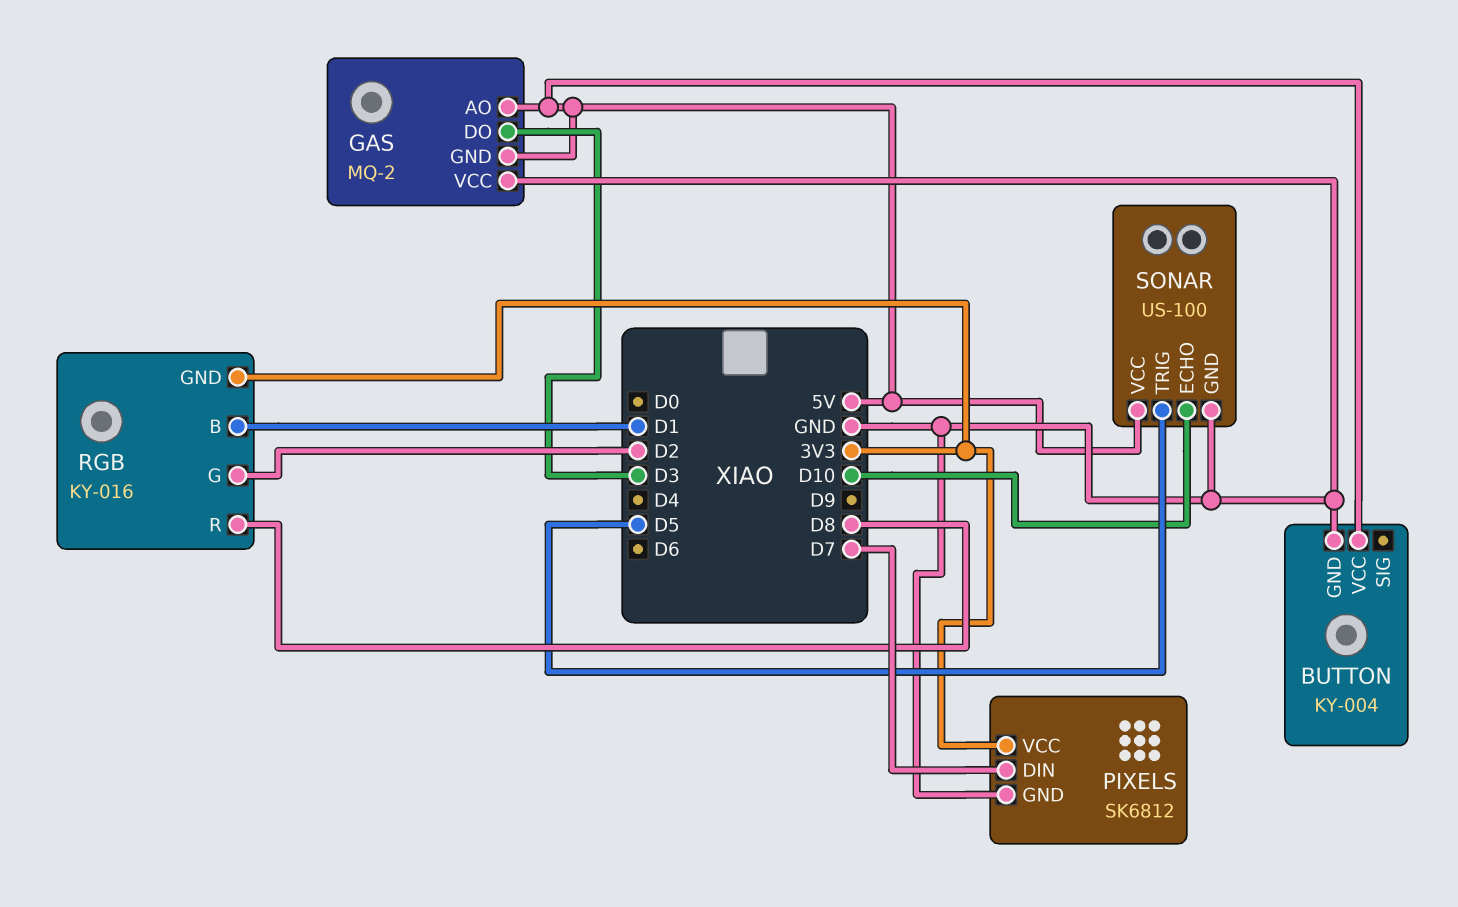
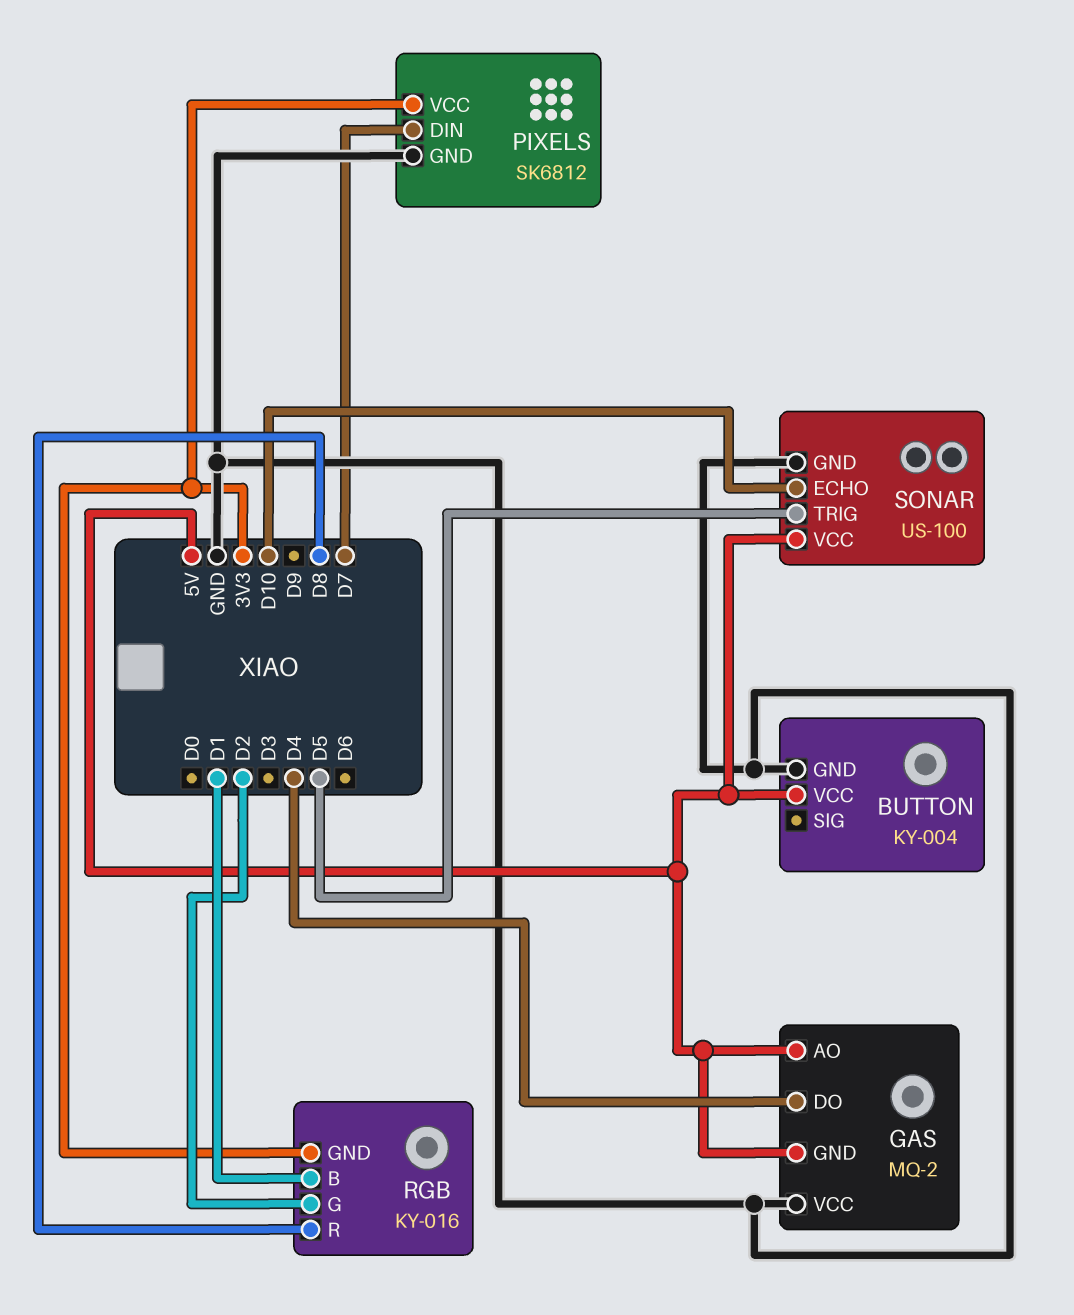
GAS pin DO: D3 -> D4

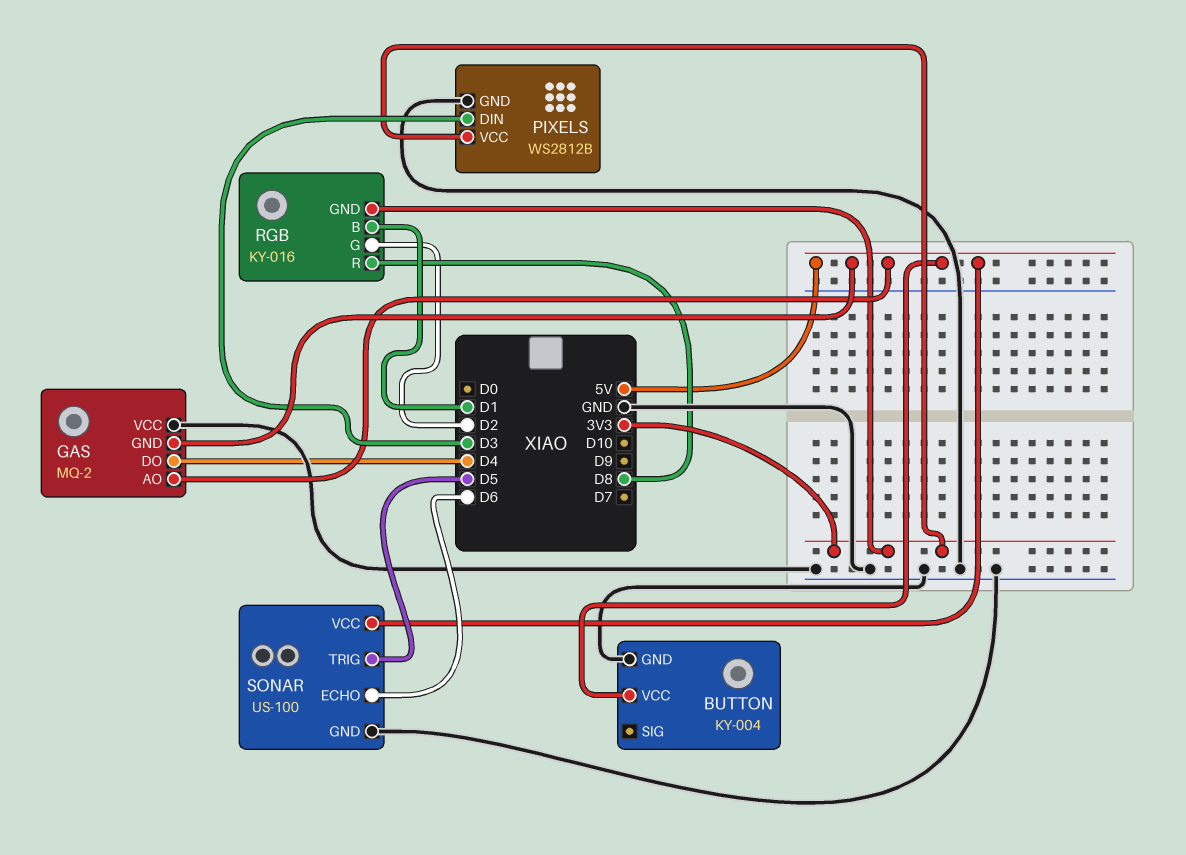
PIXELS: SK6812 -> WS2812B
PIXELS pin DIN: D7 -> D3
SONAR pin ECHO: D10 -> D6

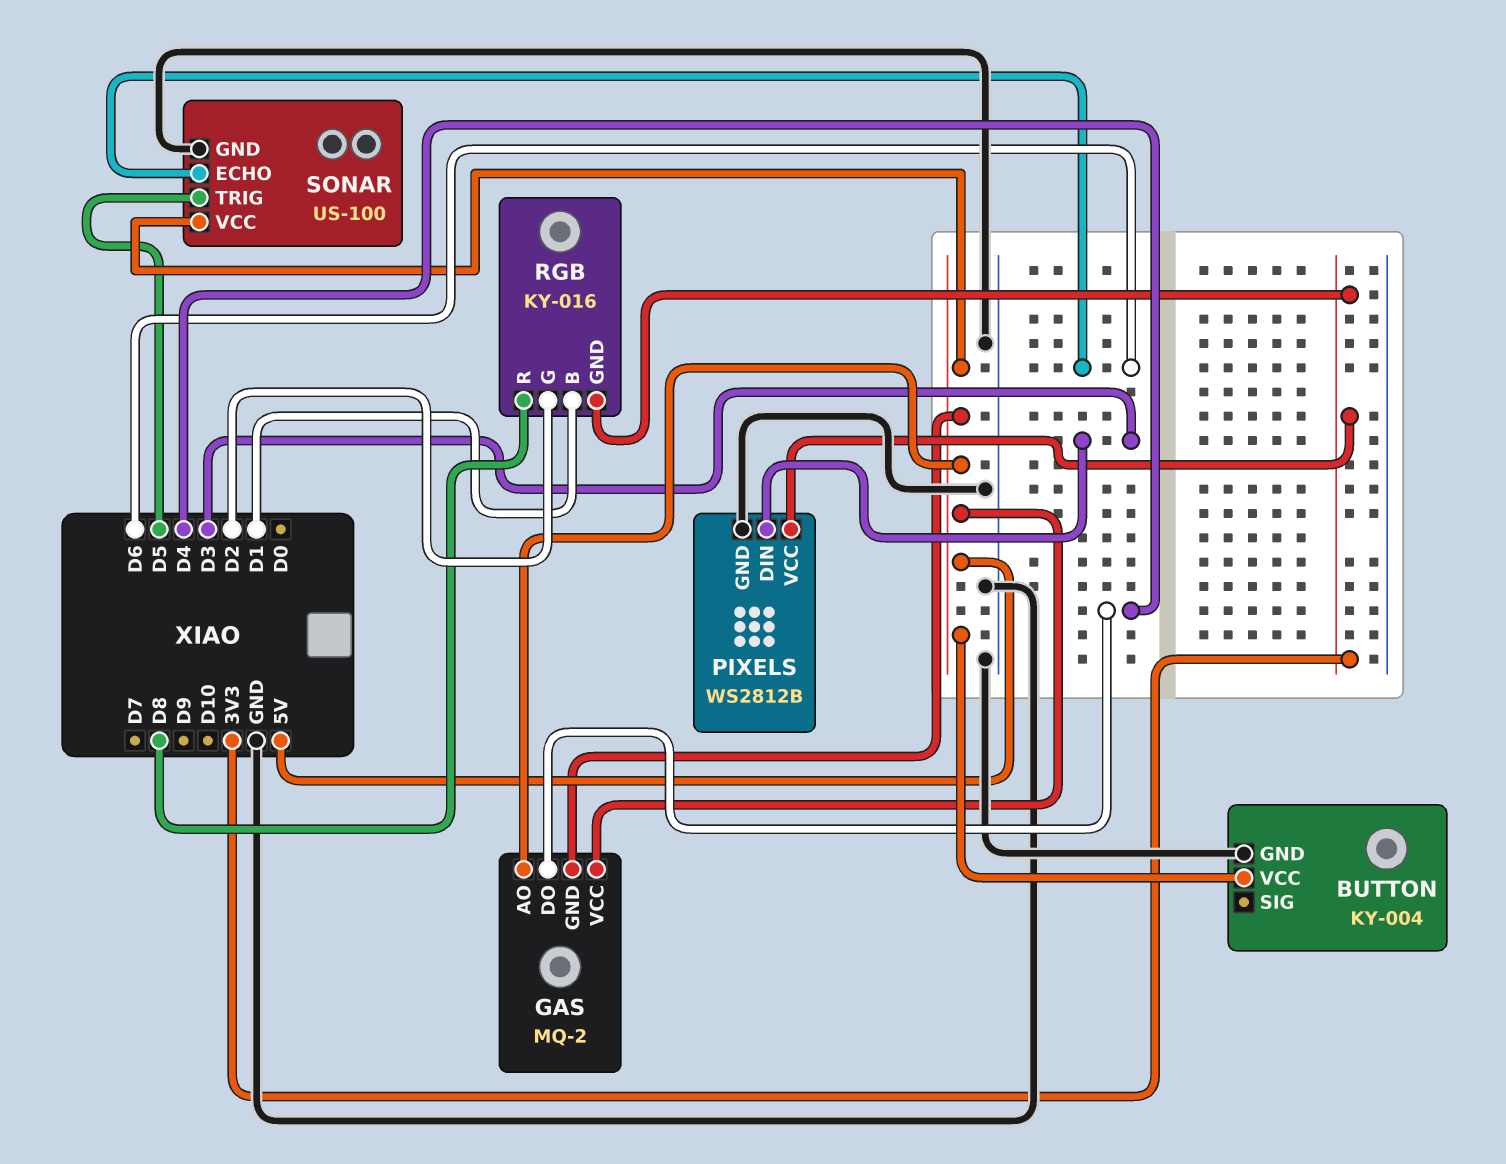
GAS pin VCC: GND -> 5V

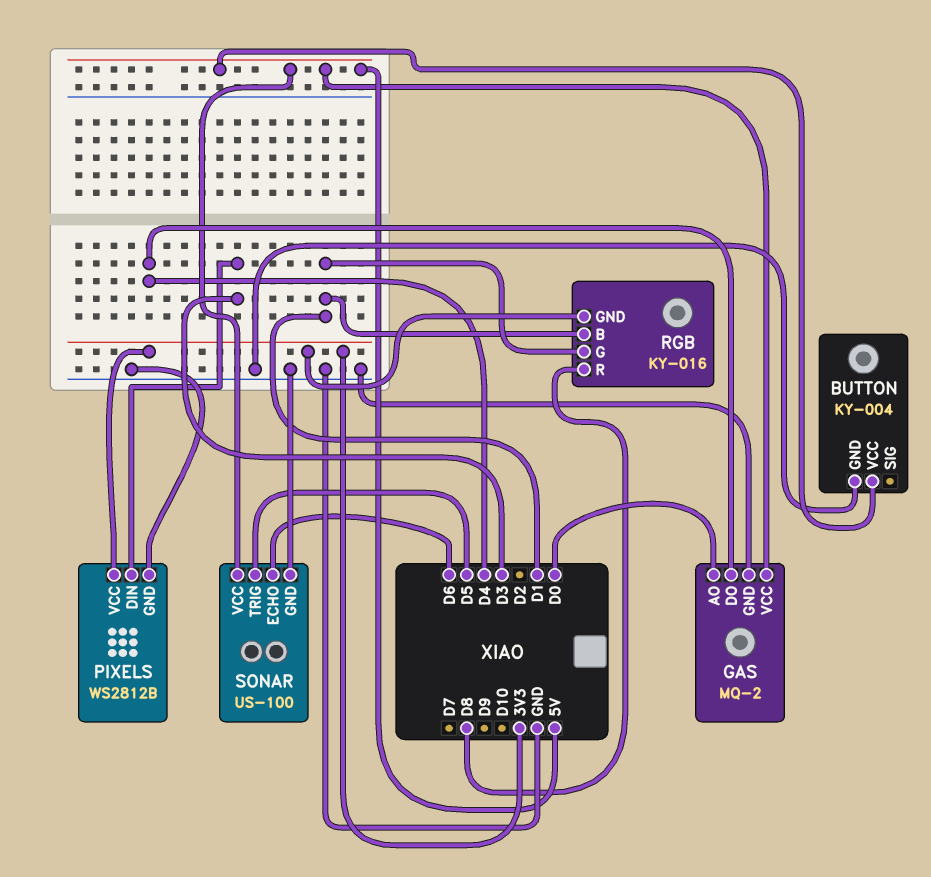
GAS pin AO: 5V -> D0
GAS pin GND: 5V -> GND
RGB pin G: D2 -> D1

